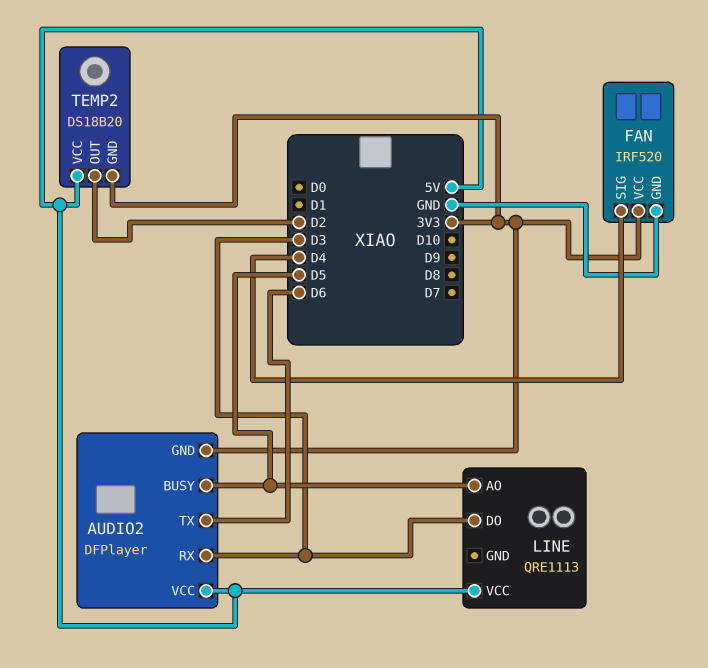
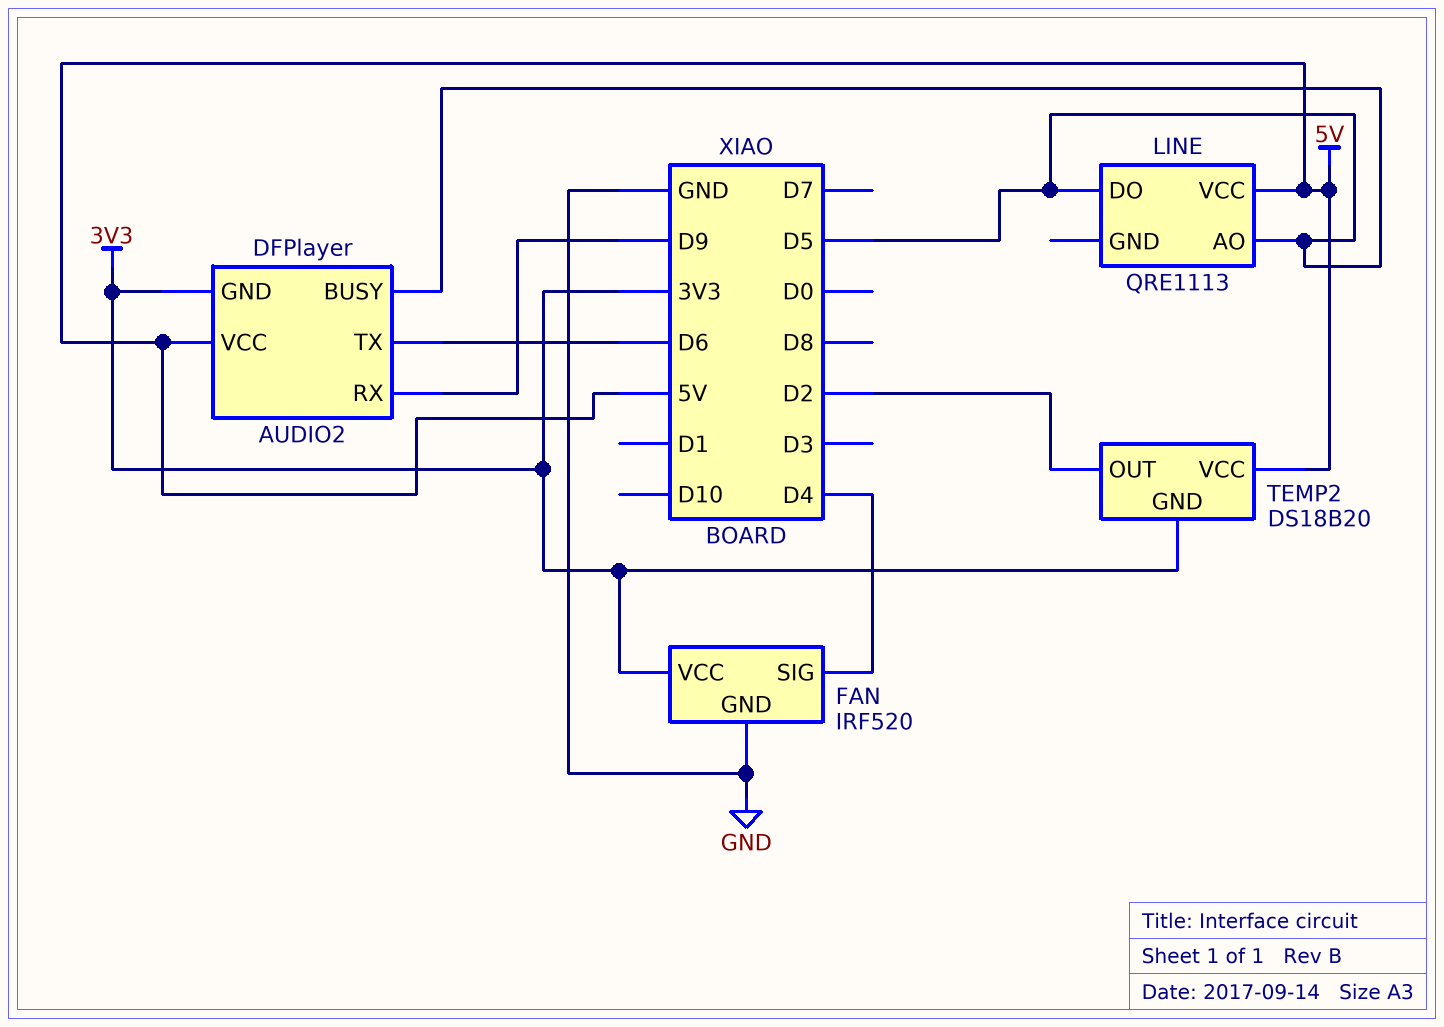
AUDIO2 pin RX: D3 -> D9
LINE pin DO: D3 -> D5

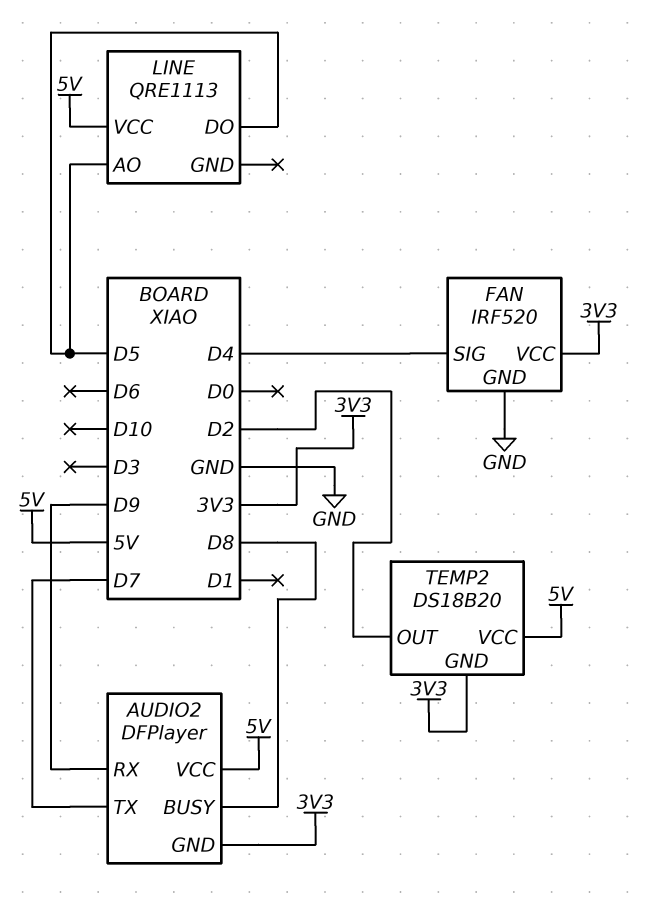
AUDIO2 pin BUSY: D5 -> D8
AUDIO2 pin TX: D6 -> D7

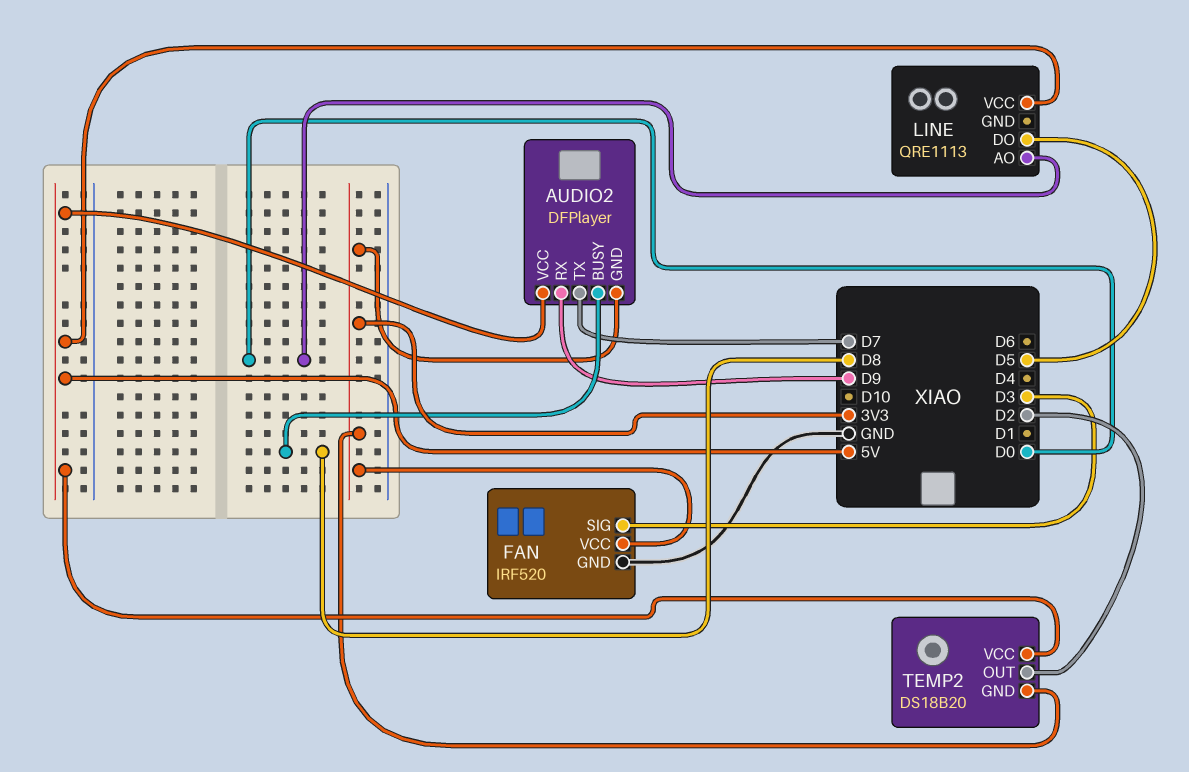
FAN pin SIG: D4 -> D3
LINE pin AO: D5 -> D0

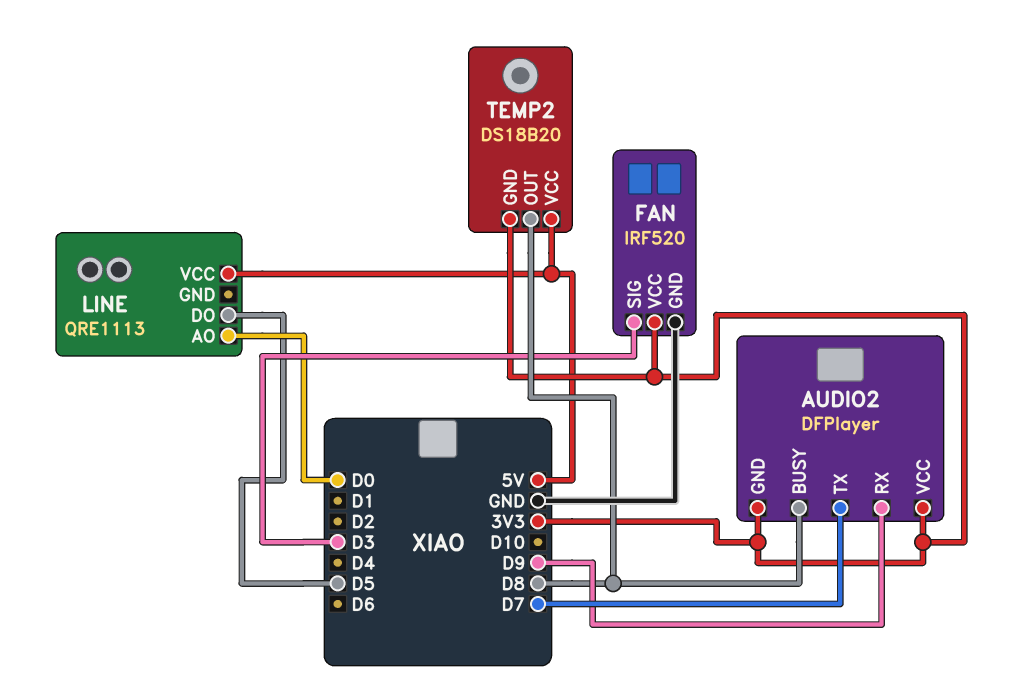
AUDIO2 pin VCC: 5V -> 3V3
TEMP2 pin OUT: D2 -> D8

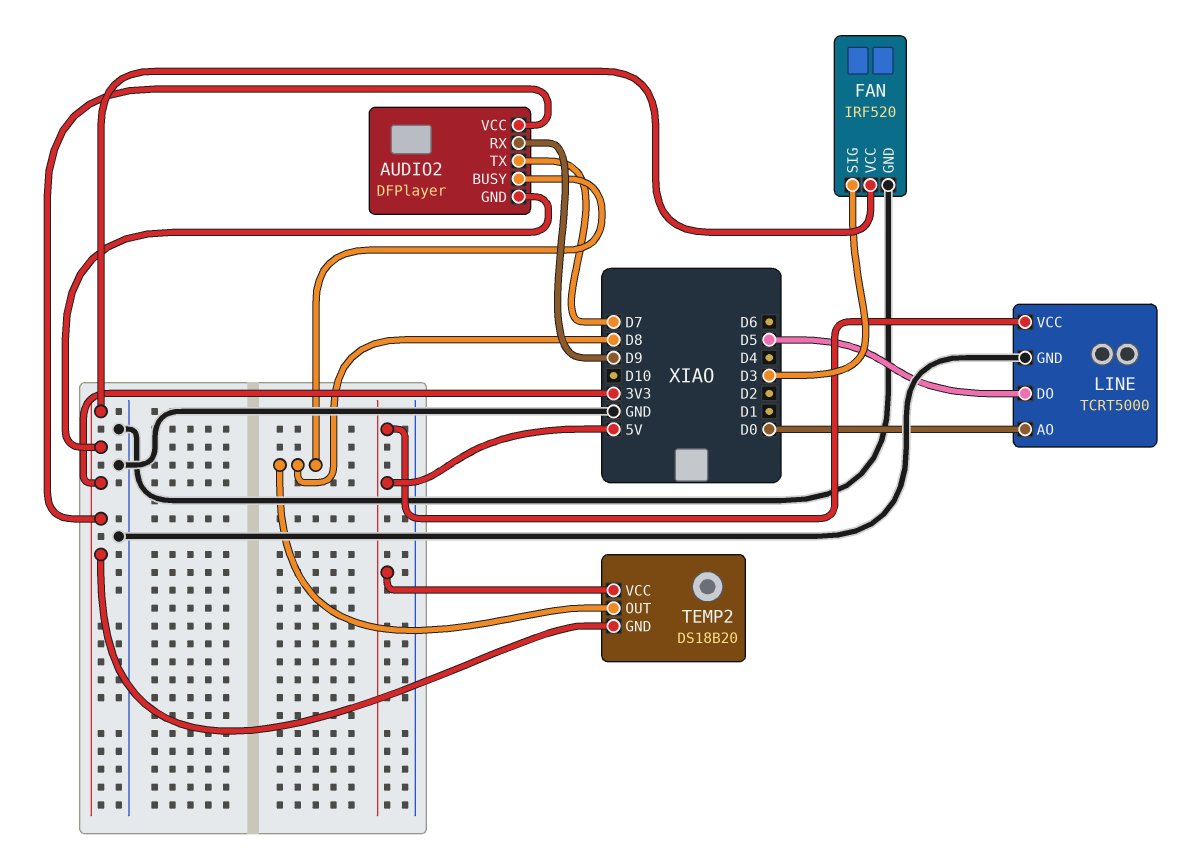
LINE: QRE1113 -> TCRT5000
LINE pin GND: none -> GND

